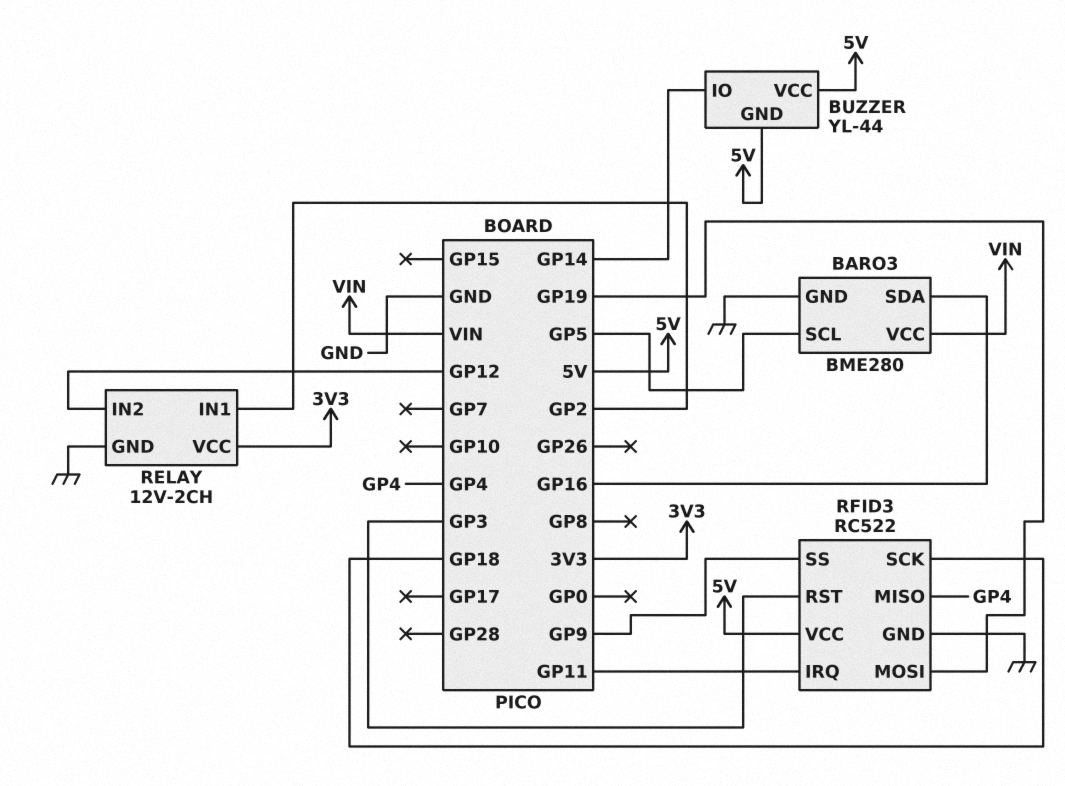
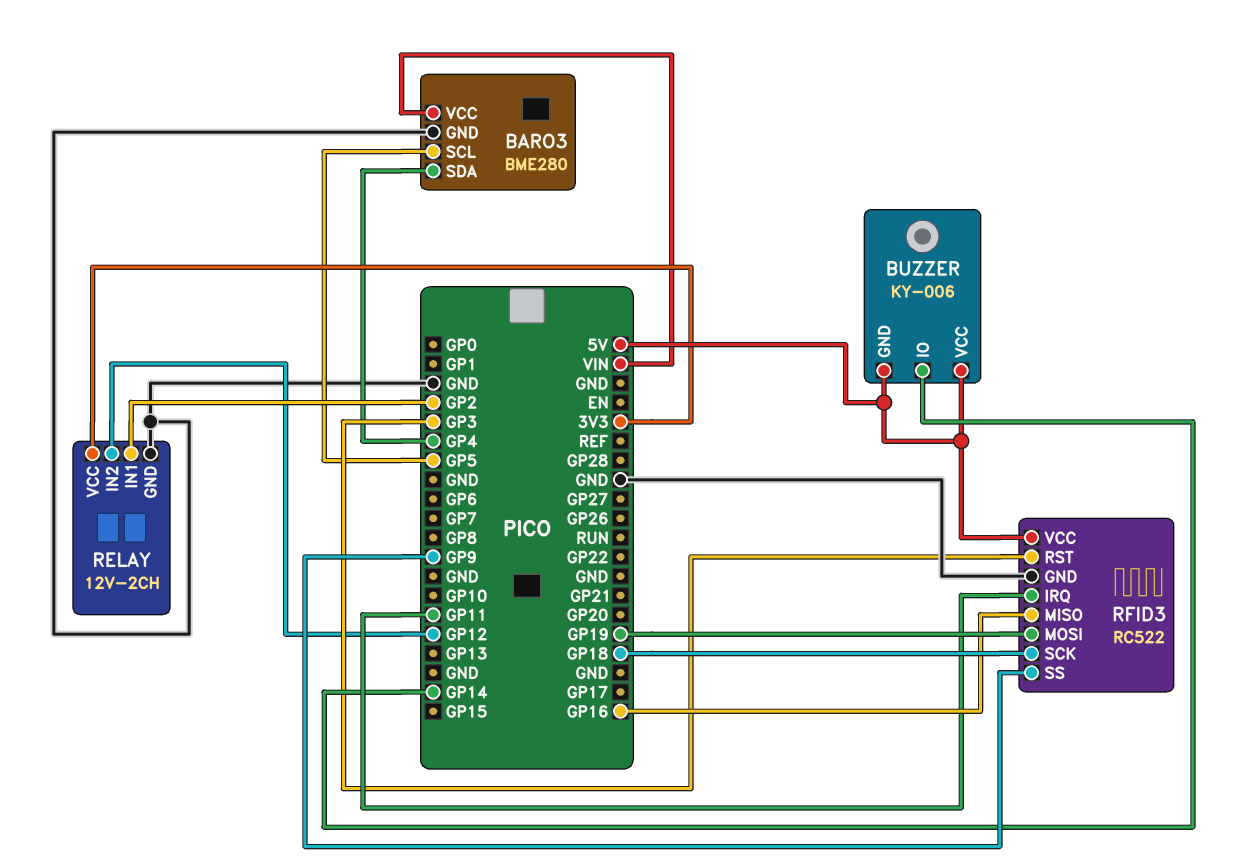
BARO3 pin SDA: GP16 -> GP4
BUZZER: YL-44 -> KY-006
RFID3 pin MISO: GP4 -> GP16

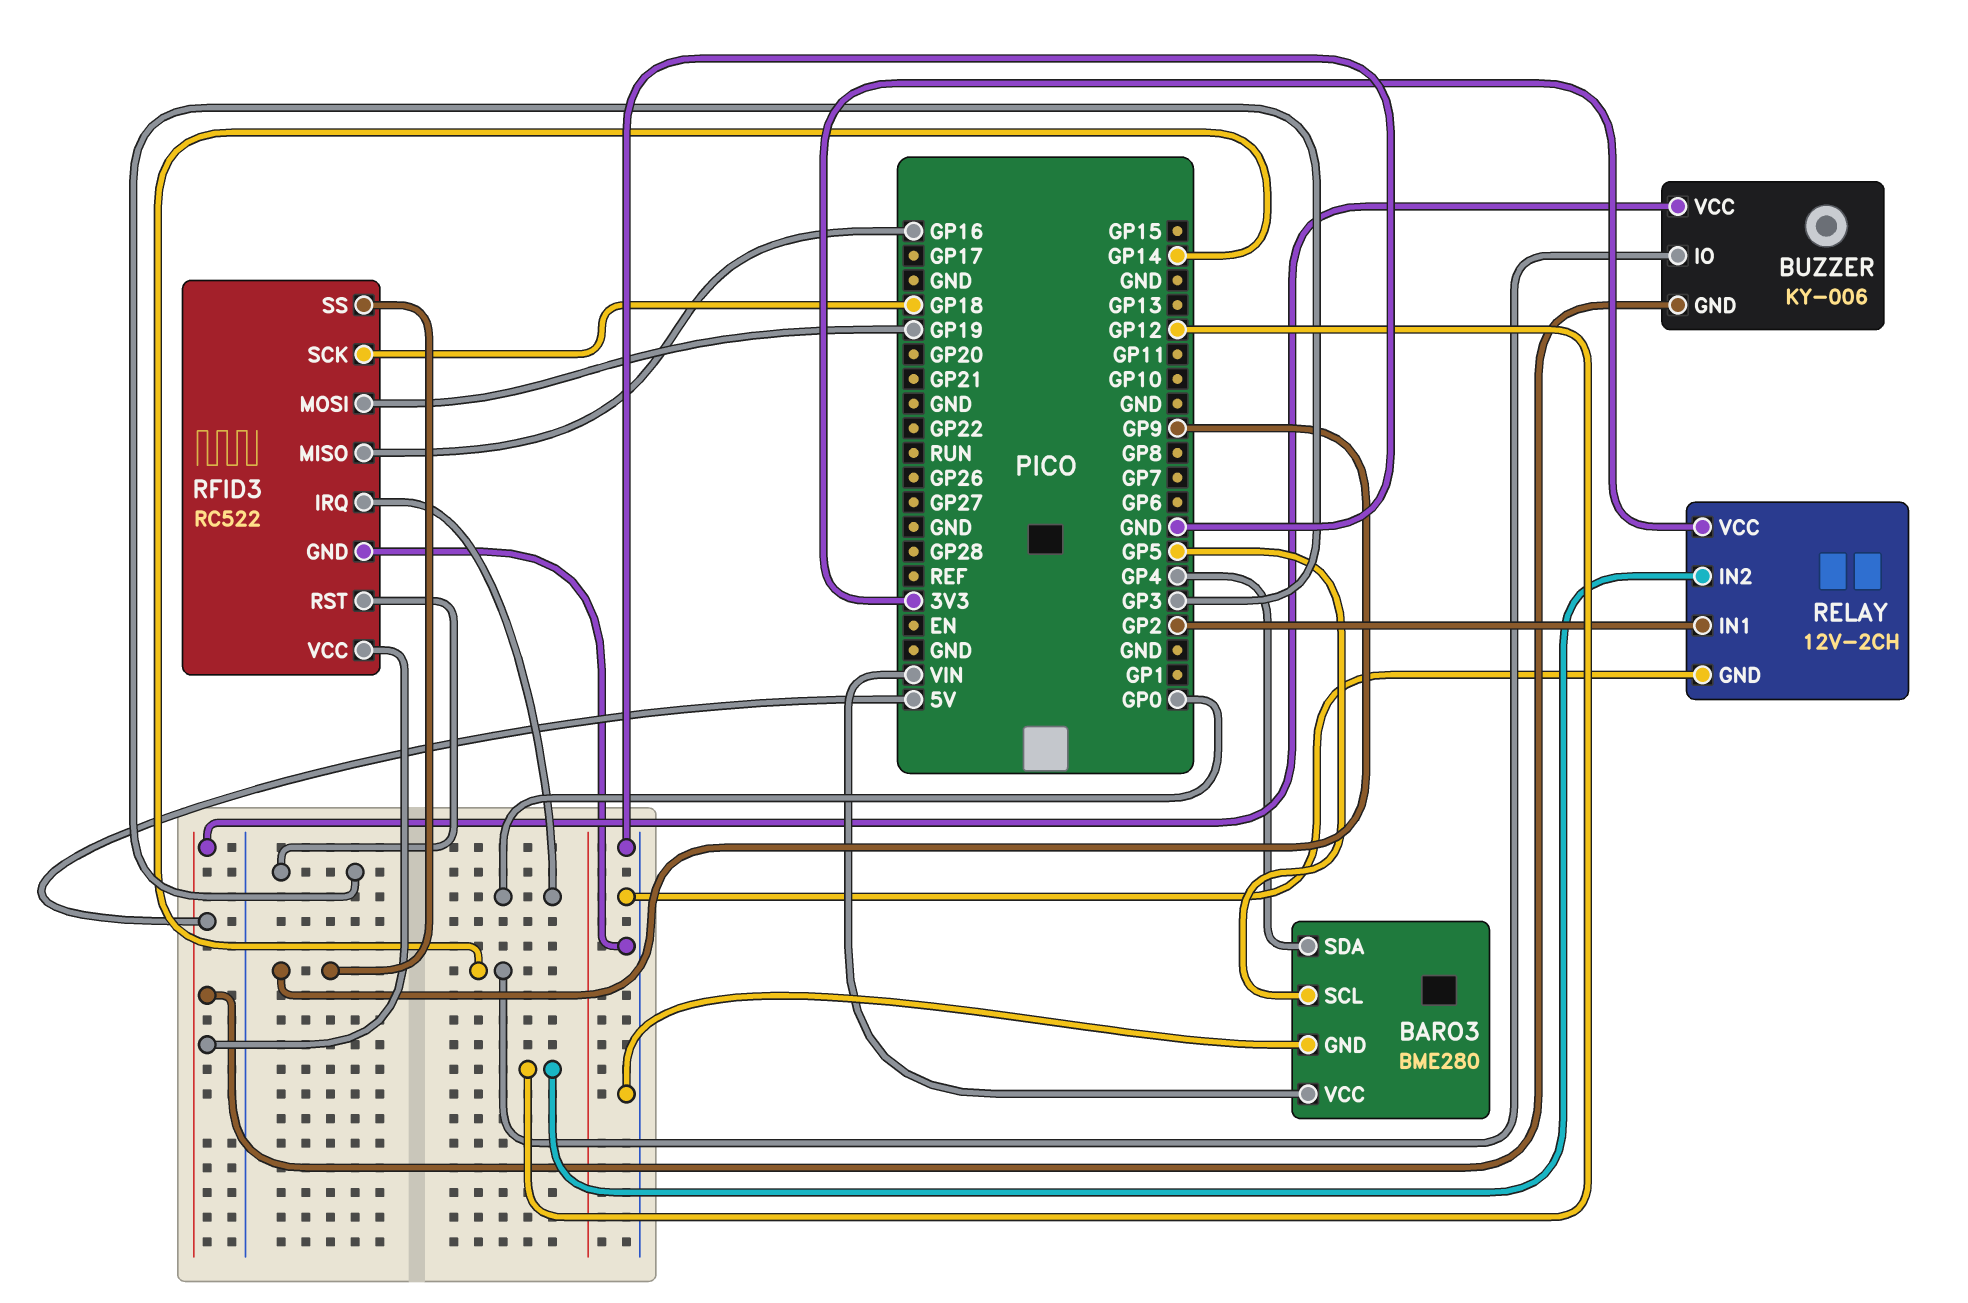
RFID3 pin IRQ: GP11 -> GP0

